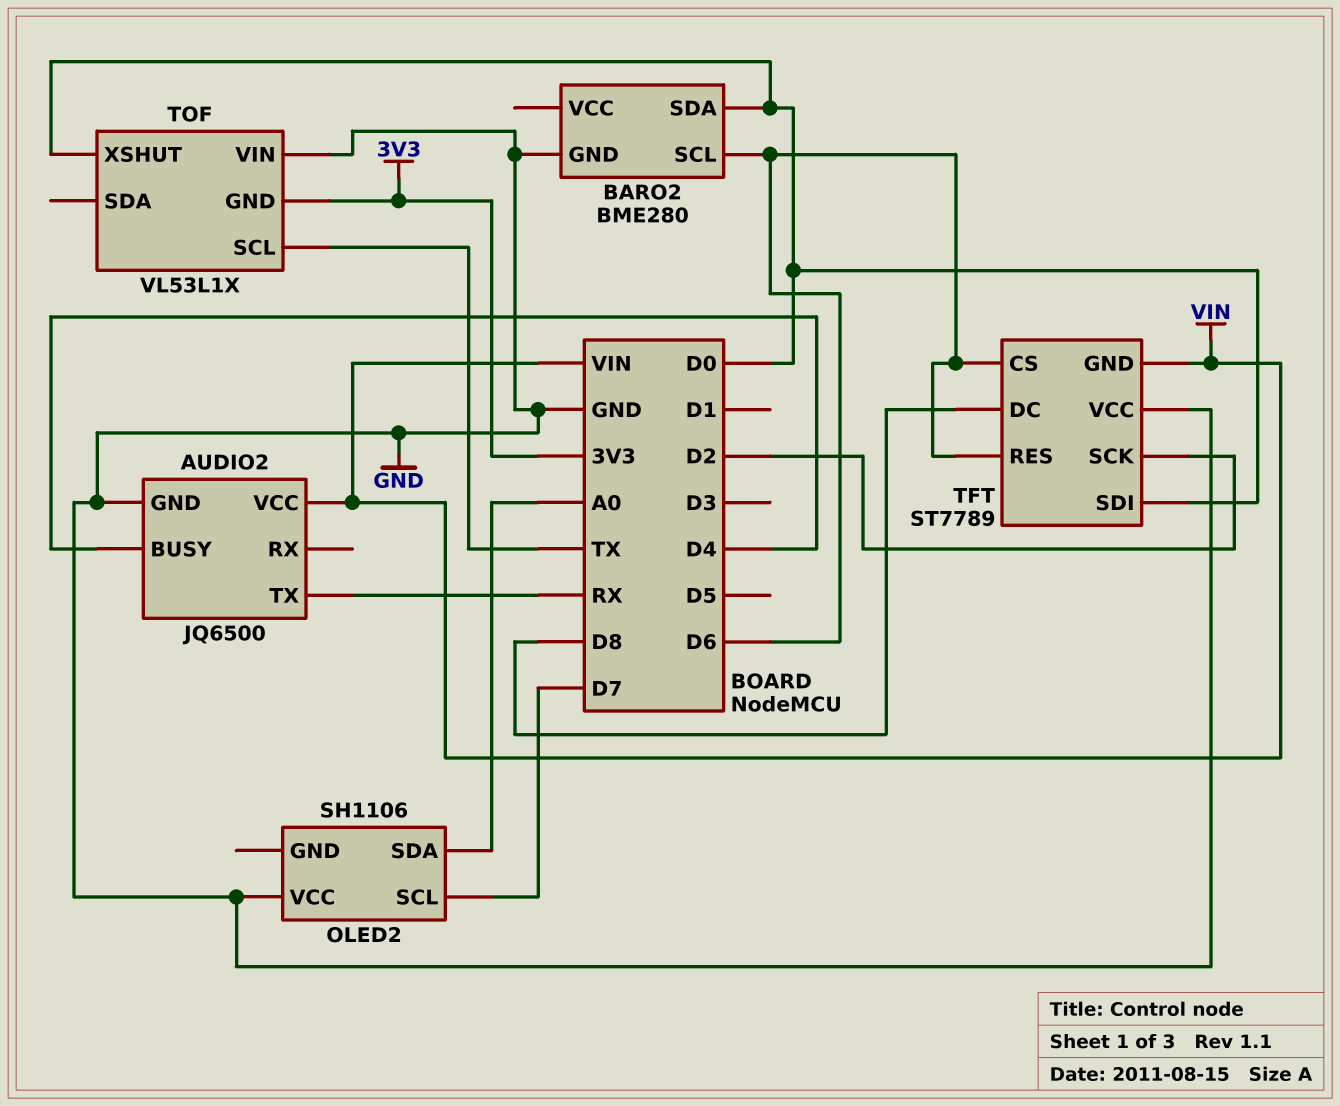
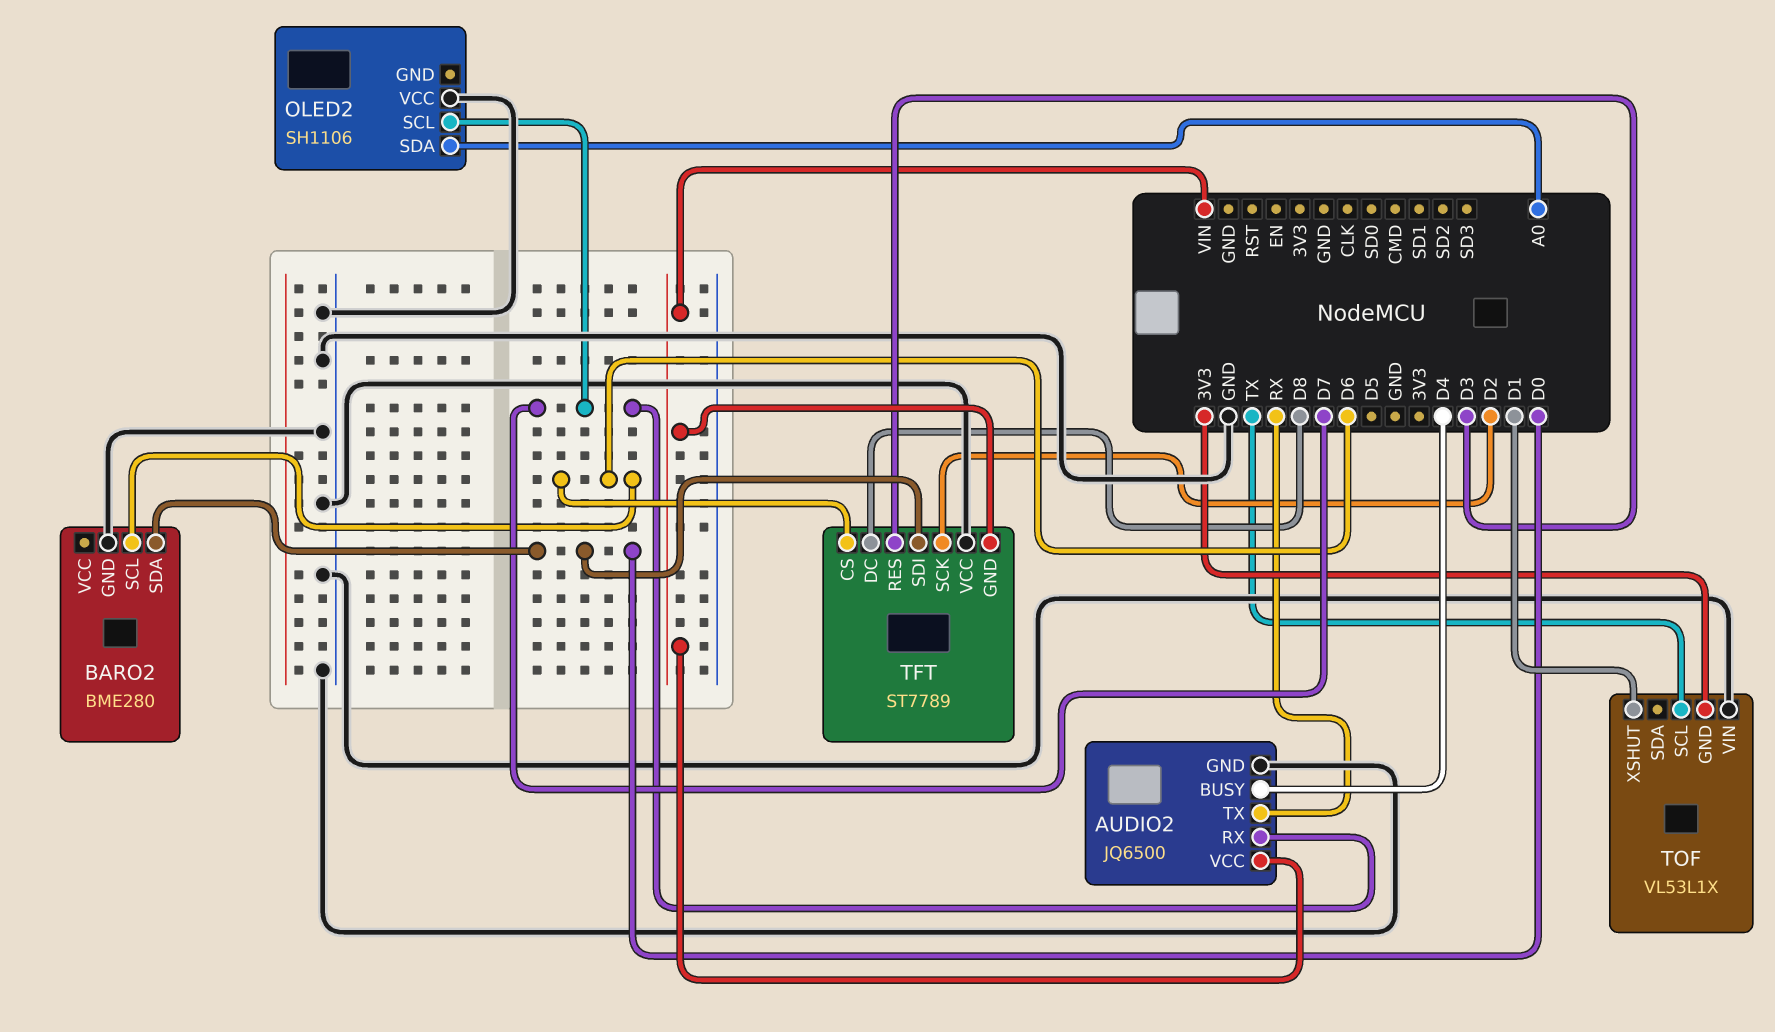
AUDIO2 pin RX: none -> D7
TFT pin RES: D6 -> D3
TOF pin XSHUT: D0 -> D1

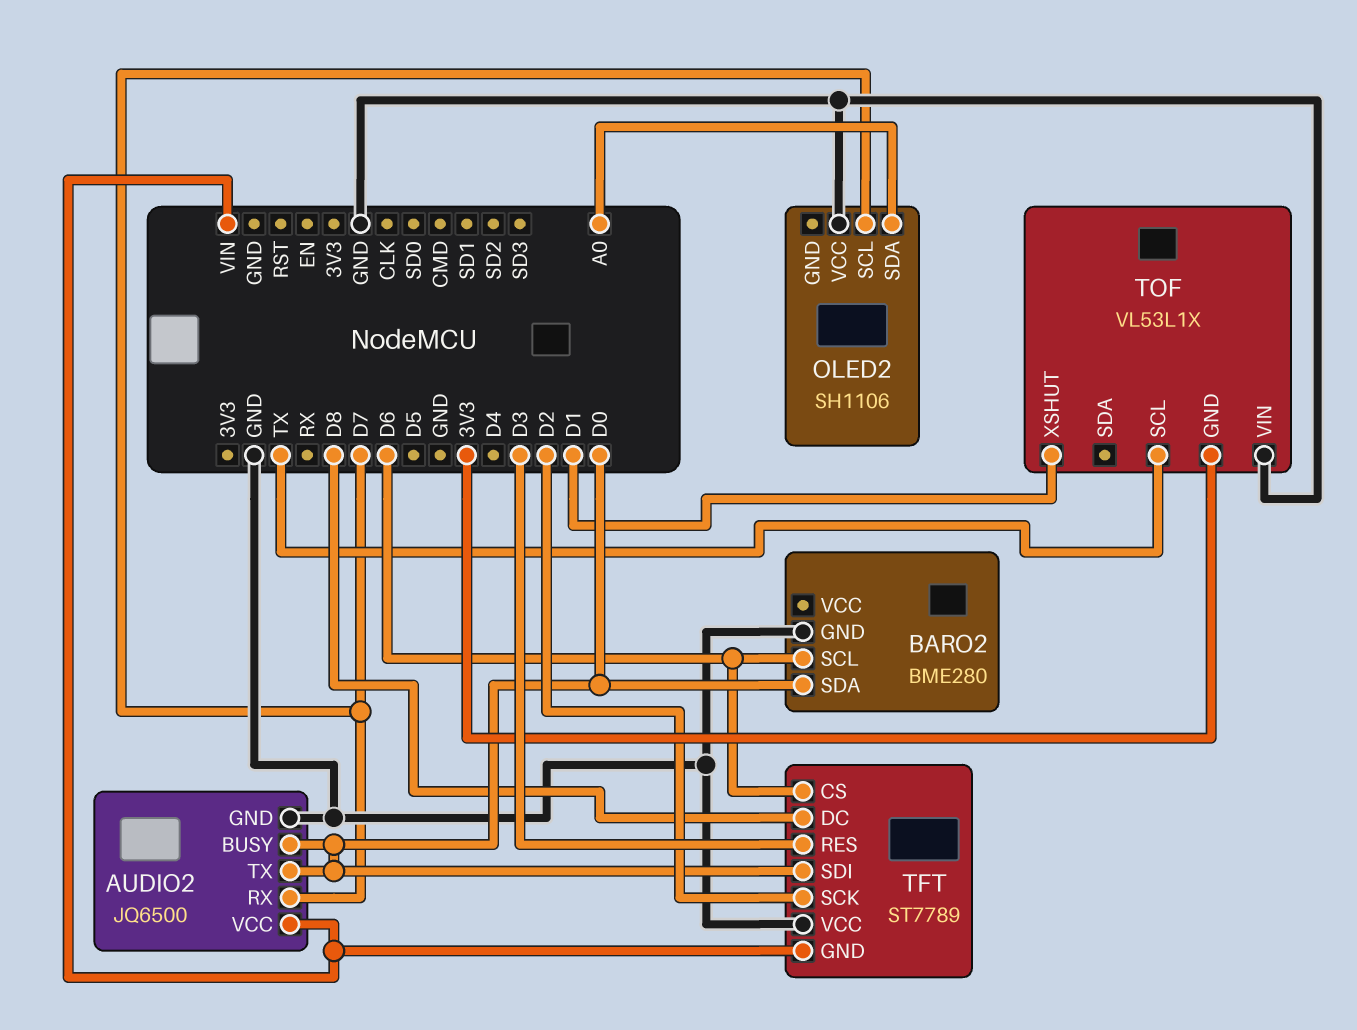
AUDIO2 pin BUSY: D4 -> D0
AUDIO2 pin TX: RX -> D0

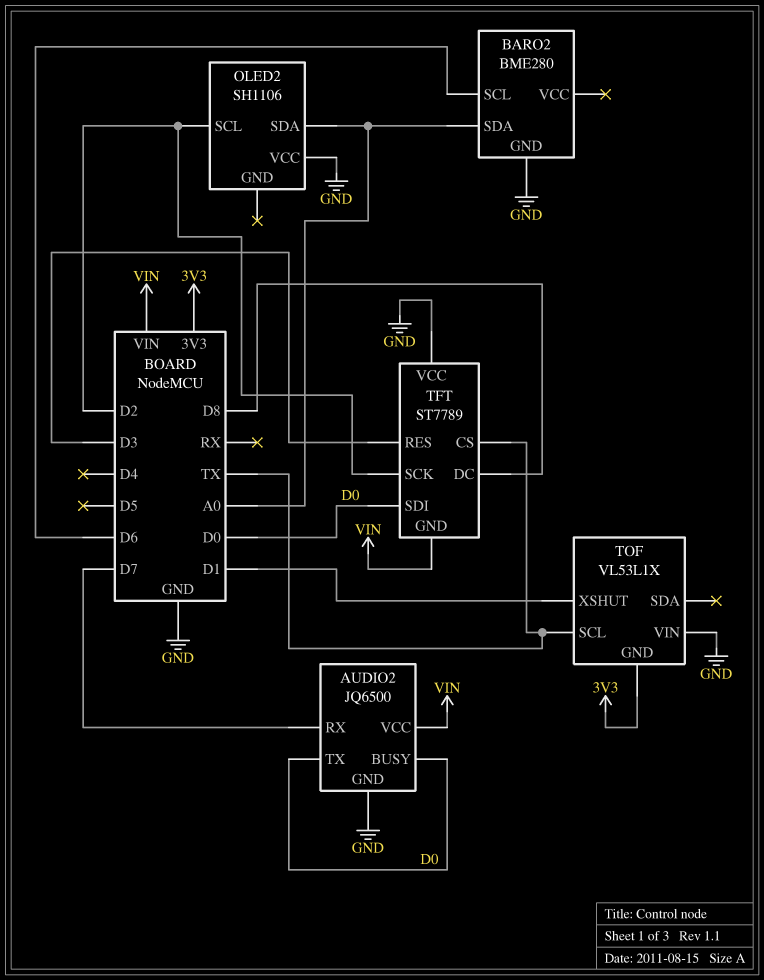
BARO2 pin SDA: D0 -> A0
OLED2 pin SCL: D7 -> D2
TFT pin CS: D6 -> TX

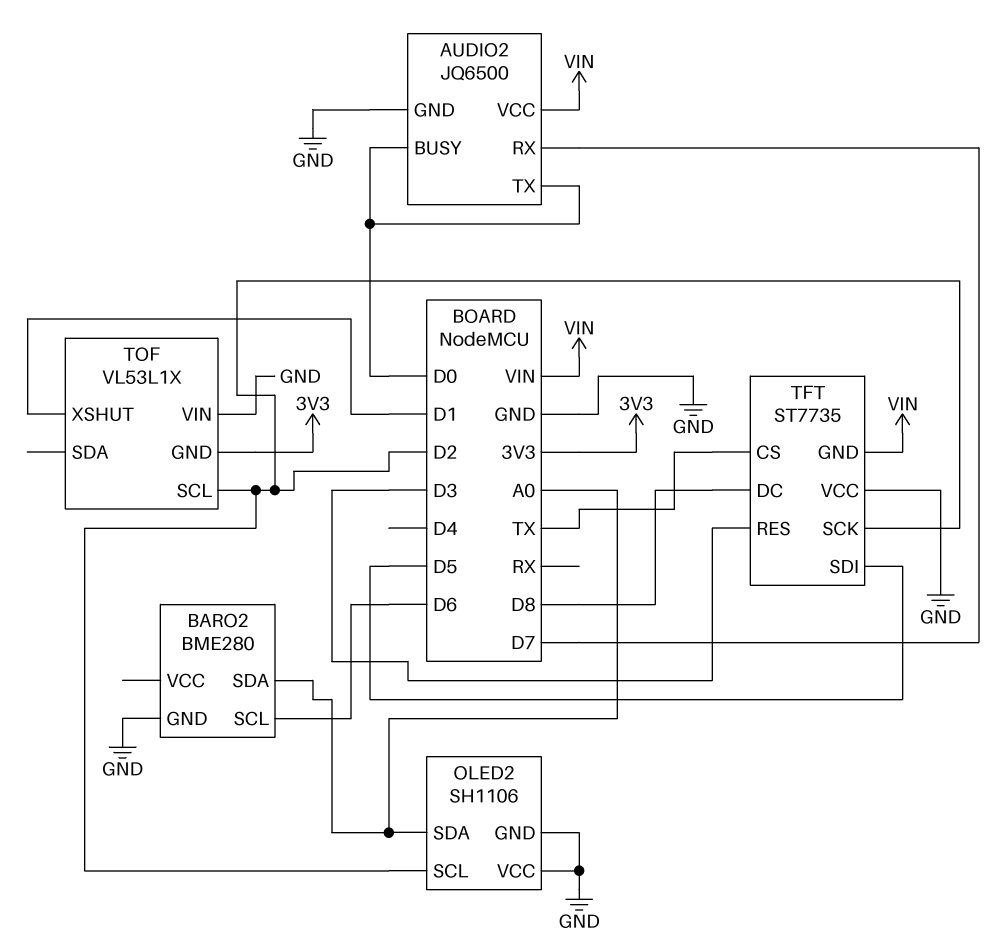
OLED2 pin GND: none -> GND
TFT: ST7789 -> ST7735
TFT pin SDI: D0 -> D5
TOF pin SCL: TX -> D2

